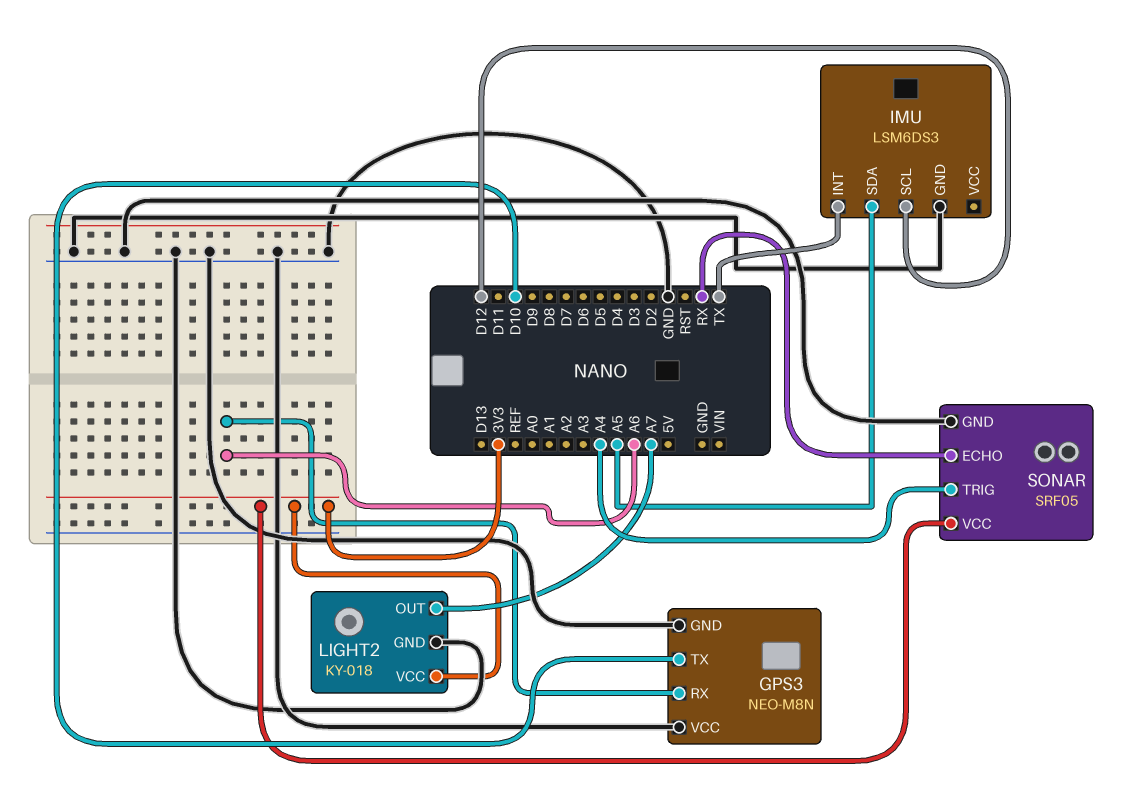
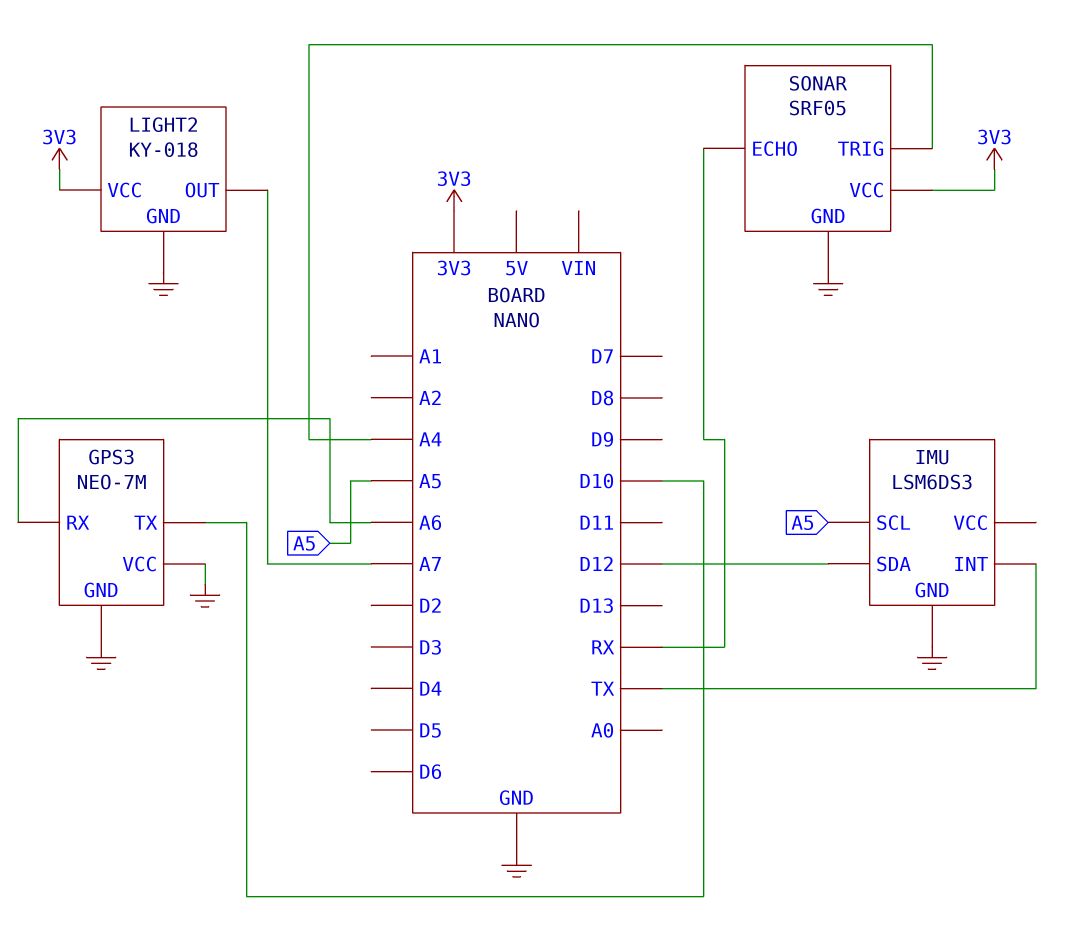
GPS3: NEO-M8N -> NEO-7M
IMU pin SCL: D12 -> A5
IMU pin SDA: A5 -> D12

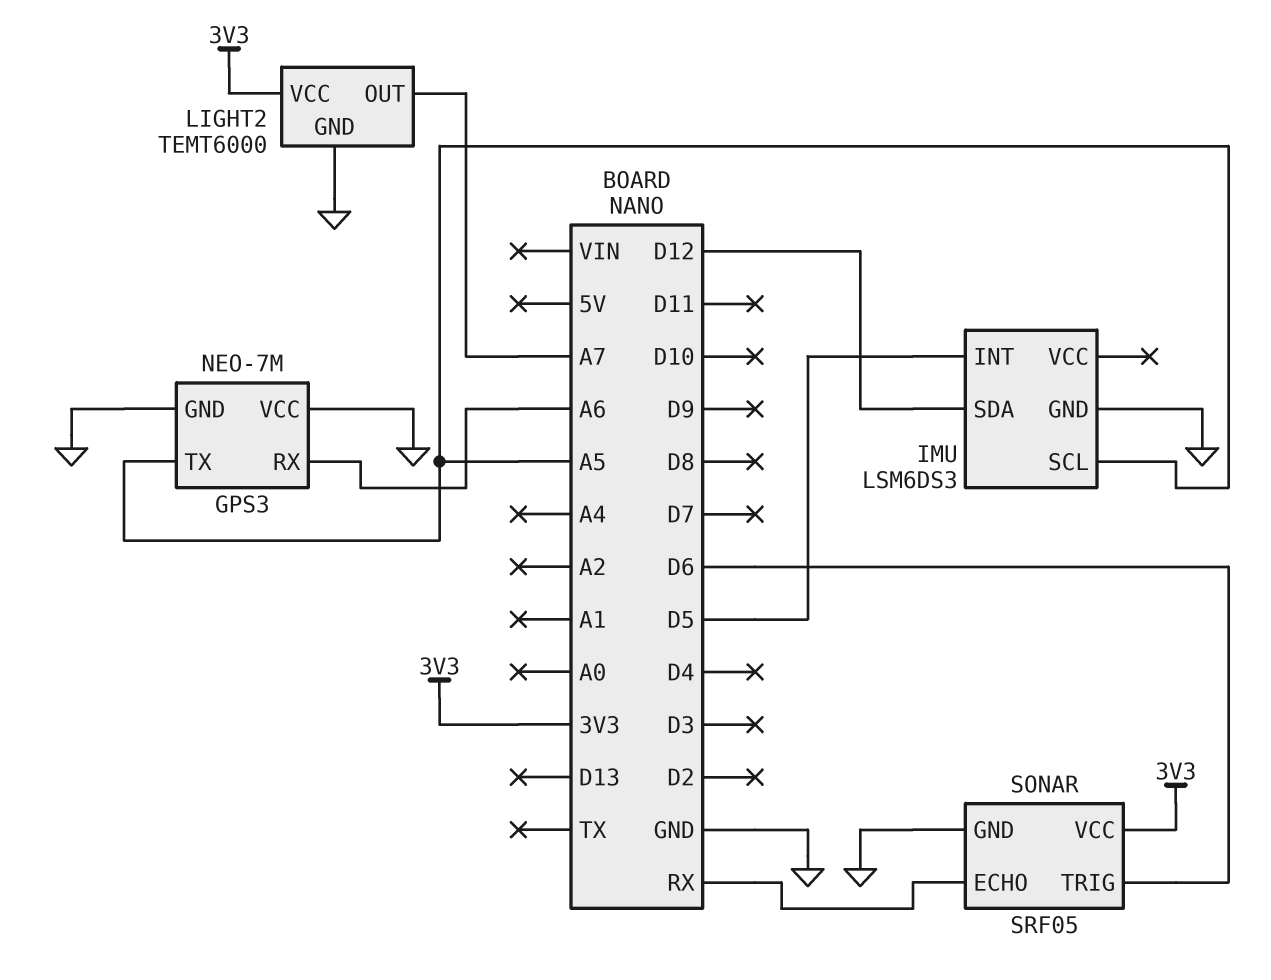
GPS3 pin TX: D10 -> A5
IMU pin INT: TX -> D5
LIGHT2: KY-018 -> TEMT6000
SONAR pin TRIG: A4 -> D6

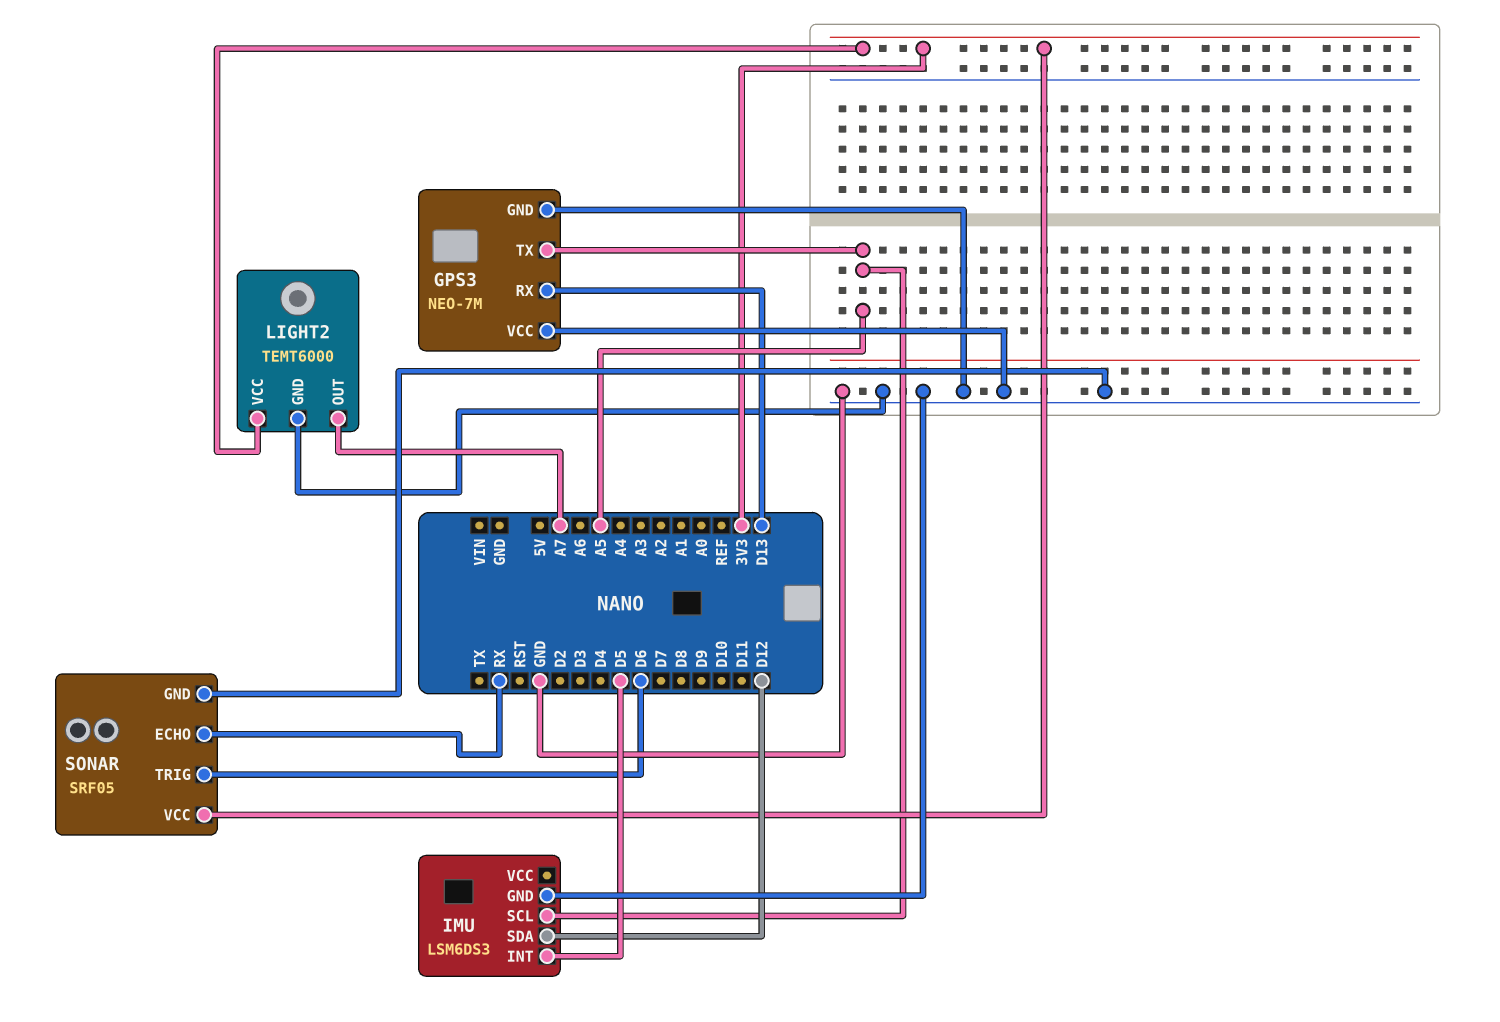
GPS3 pin RX: A6 -> D13

